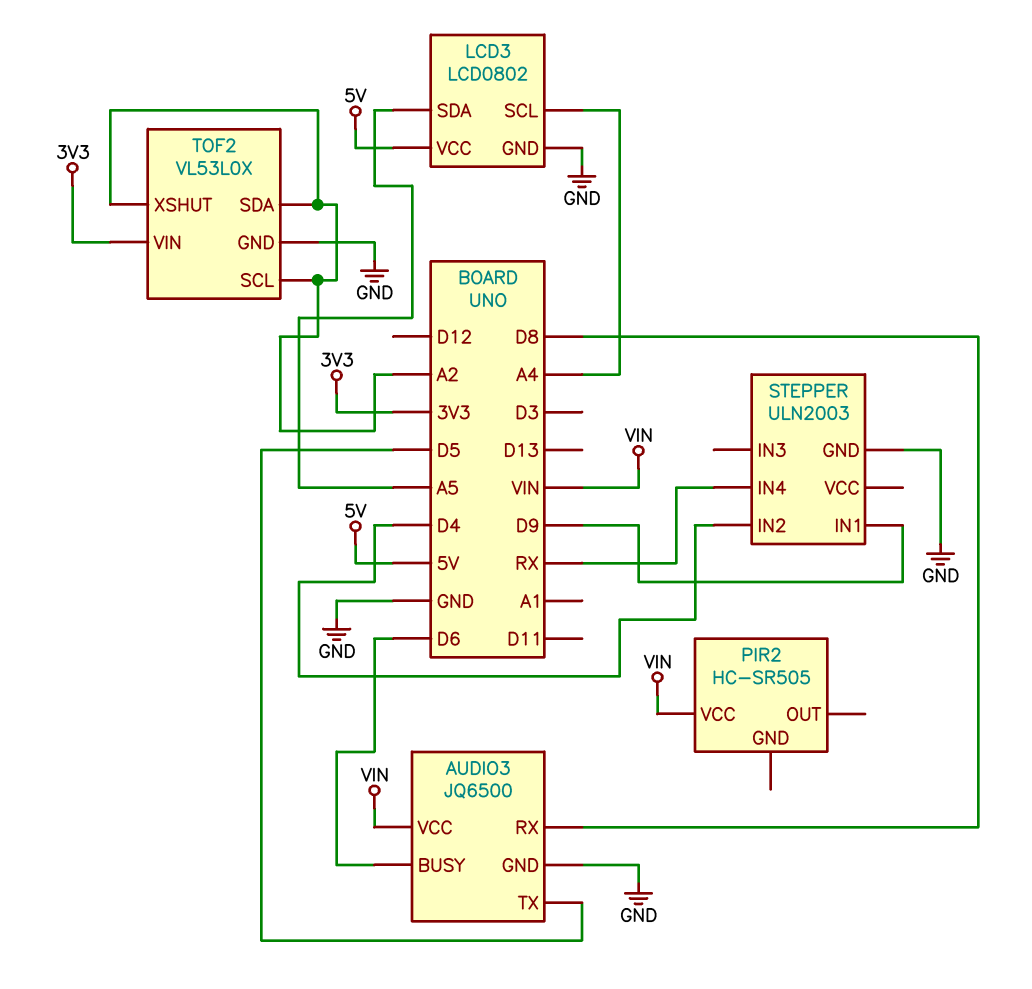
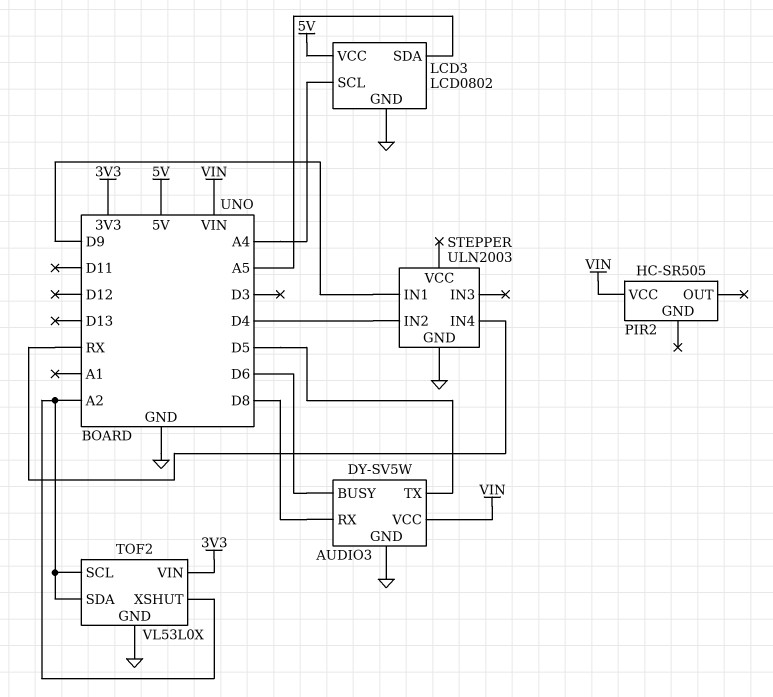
AUDIO3: JQ6500 -> DY-SV5W

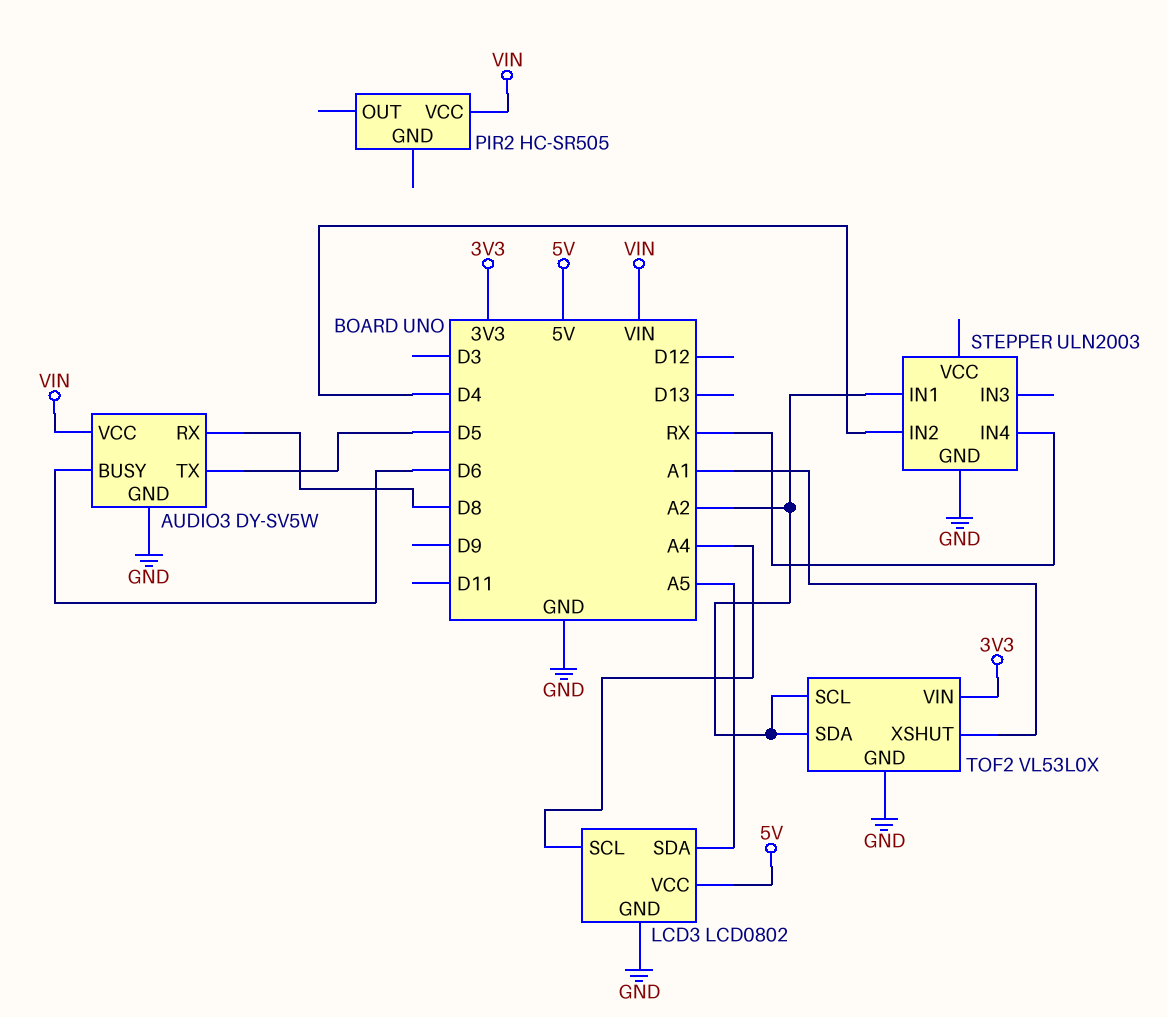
STEPPER pin IN1: D9 -> A2
TOF2 pin XSHUT: A2 -> A1

